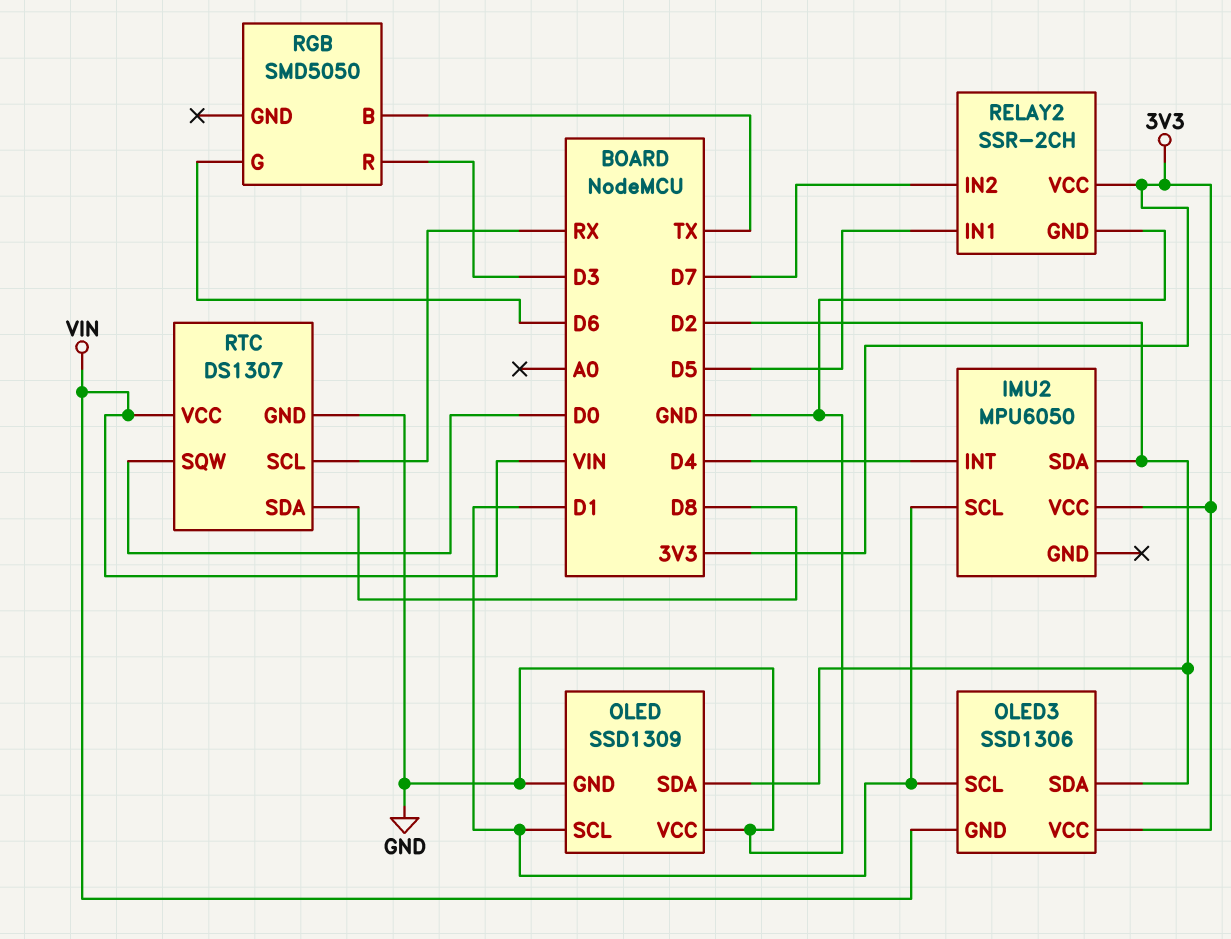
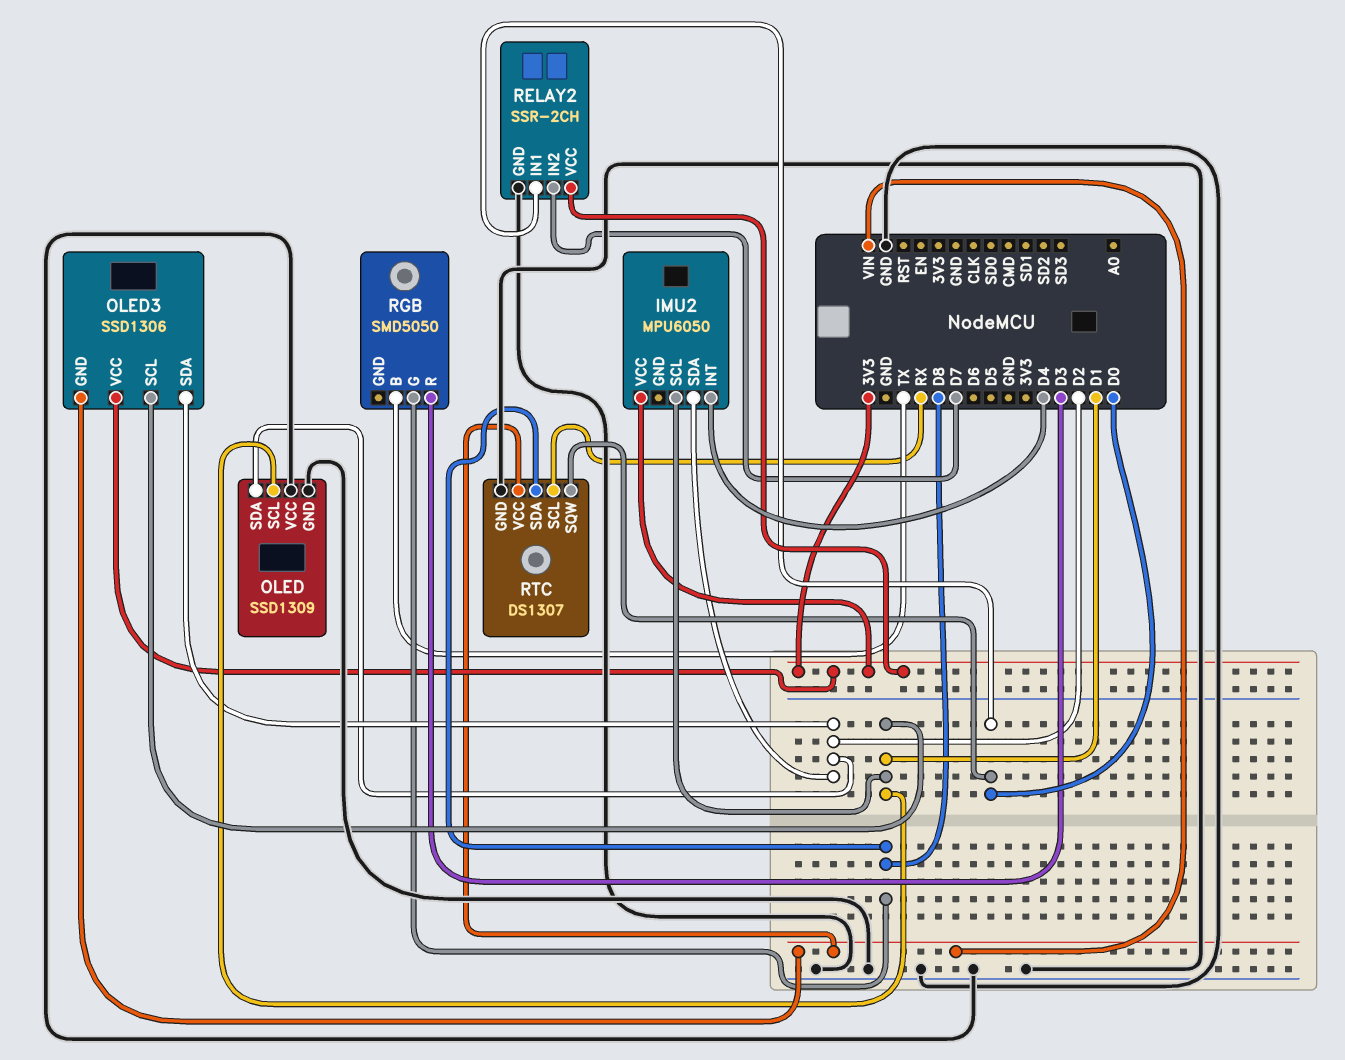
RELAY2 pin IN1: D5 -> D0
RGB pin G: D6 -> D8

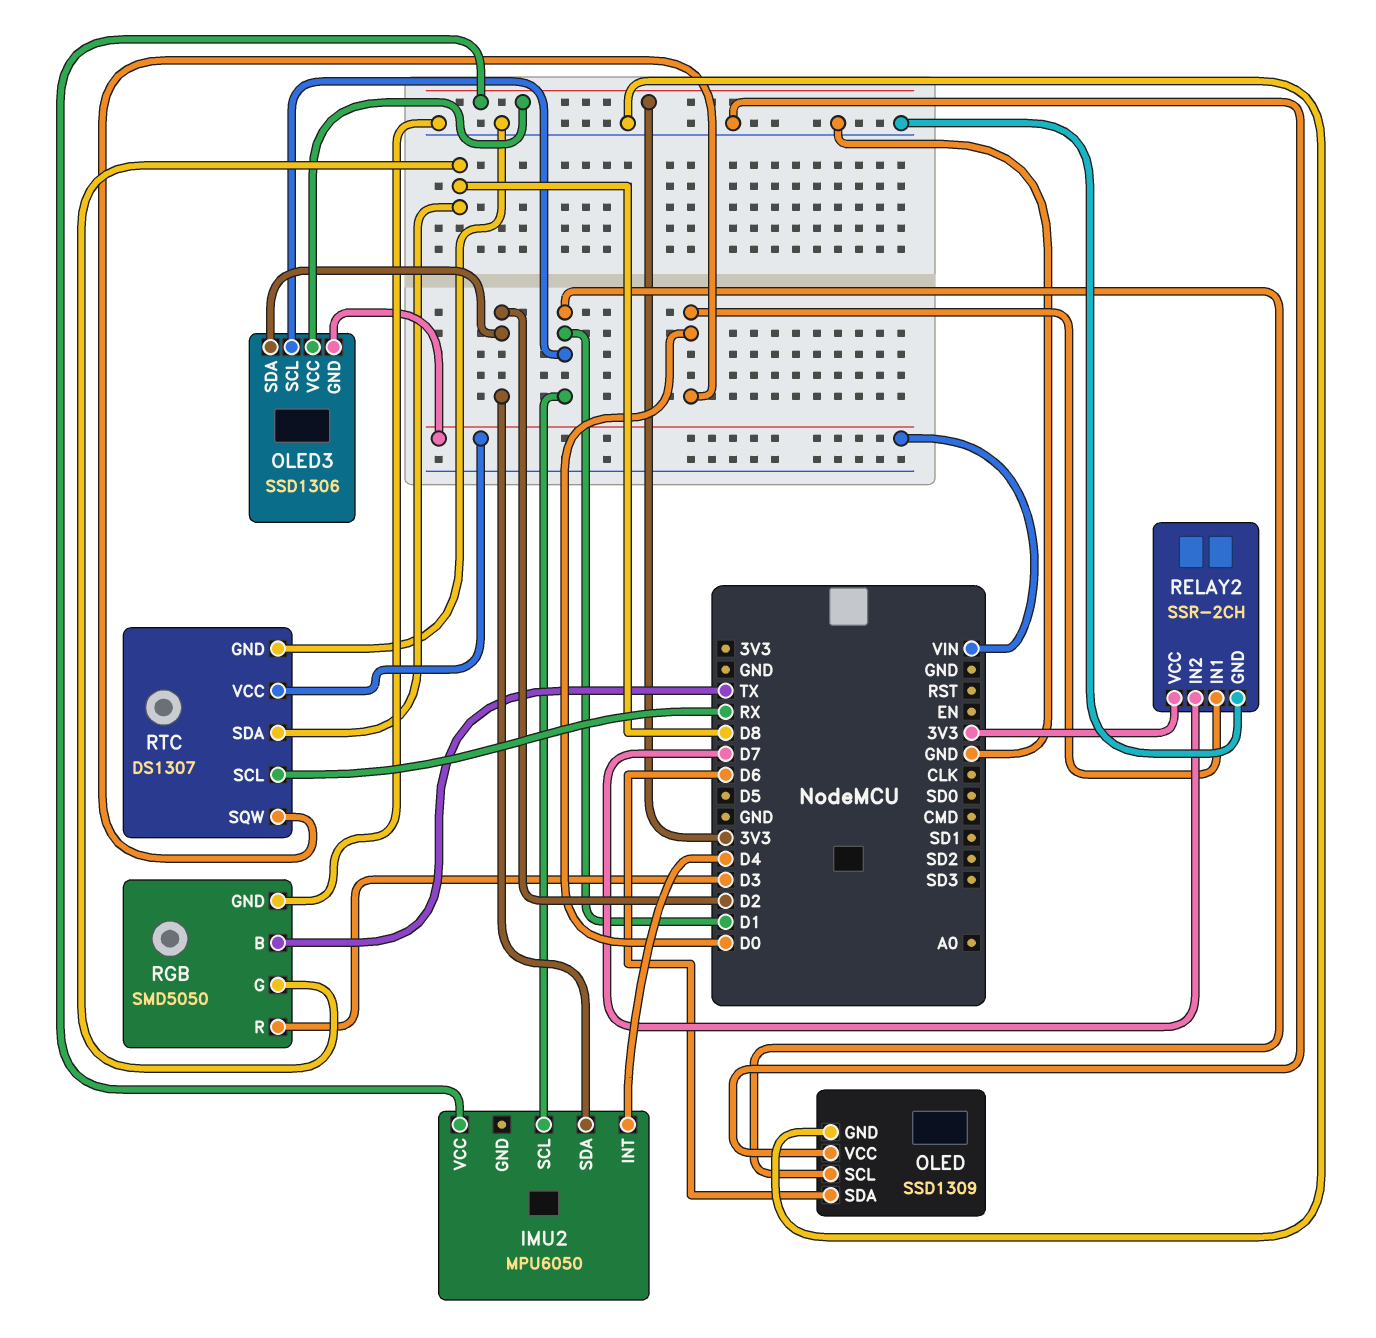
OLED pin SDA: D2 -> D6
RGB pin GND: none -> GND

